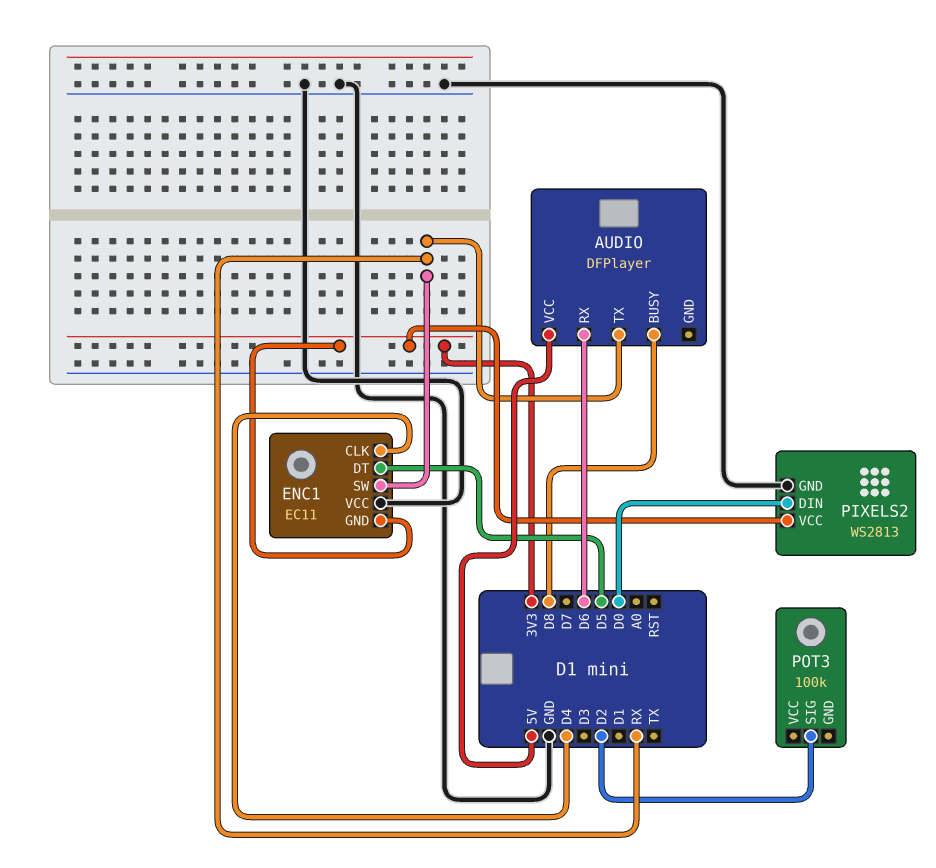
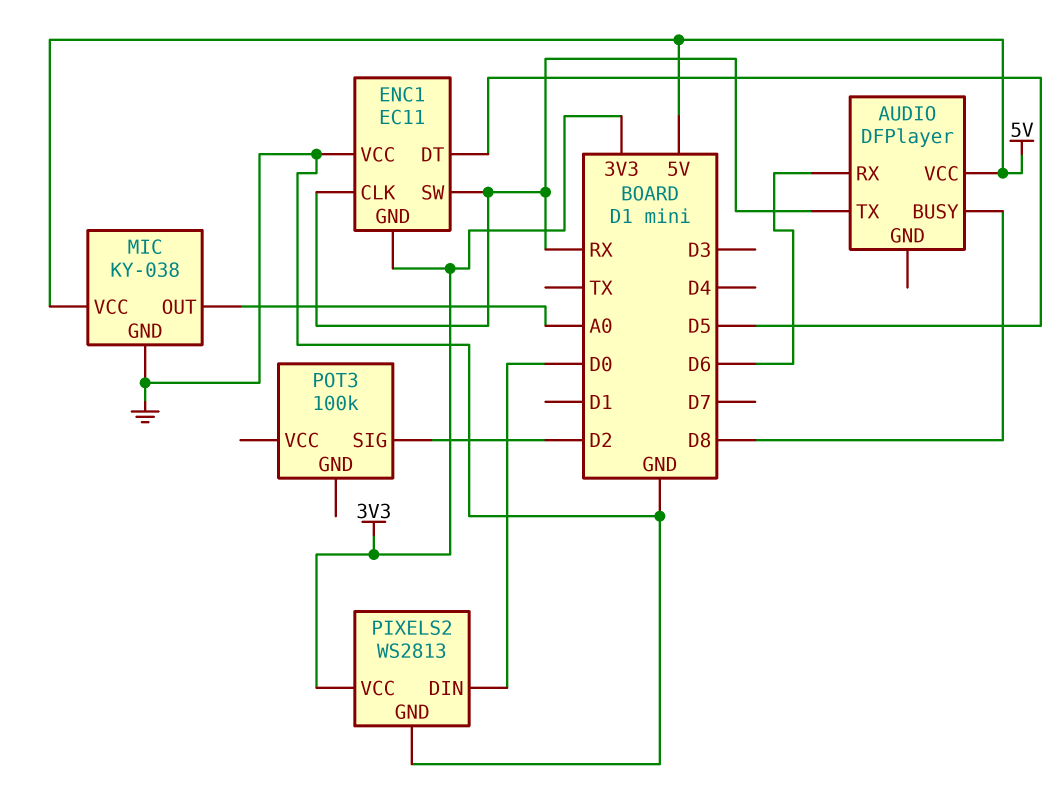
ENC1 pin CLK: D4 -> RX
MIC: none -> KY-038
MIC pin GND: none -> GND
MIC pin OUT: none -> A0
MIC pin VCC: none -> 5V

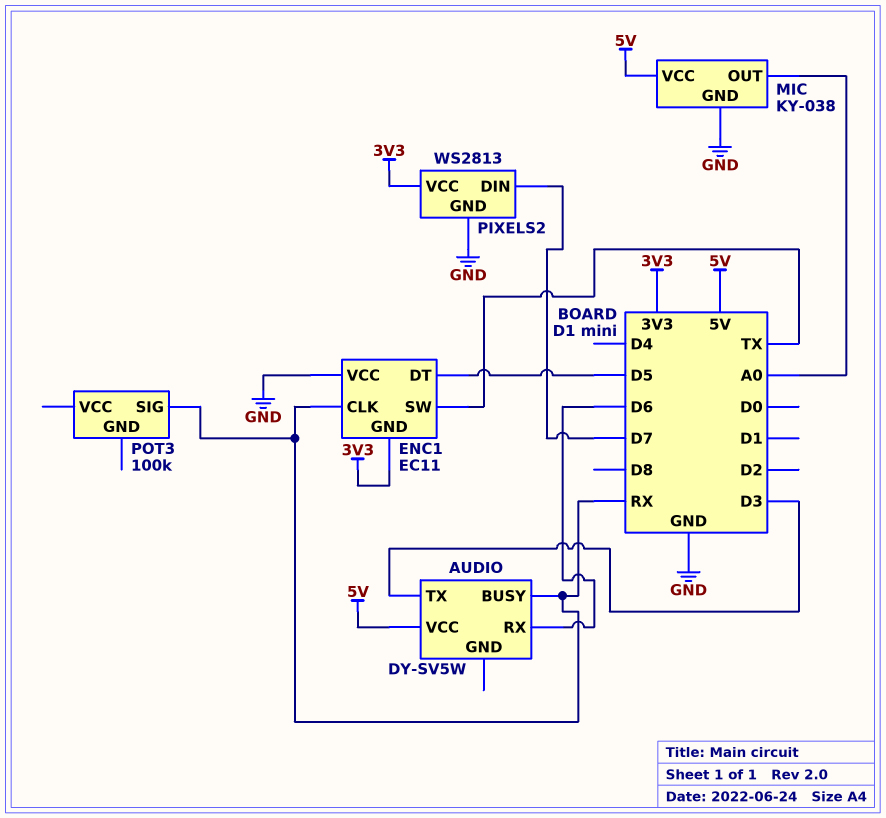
AUDIO: DFPlayer -> DY-SV5W
AUDIO pin BUSY: D8 -> RX
AUDIO pin TX: RX -> D3
ENC1 pin SW: RX -> TX
PIXELS2 pin DIN: D0 -> D7
POT3 pin SIG: D2 -> RX

